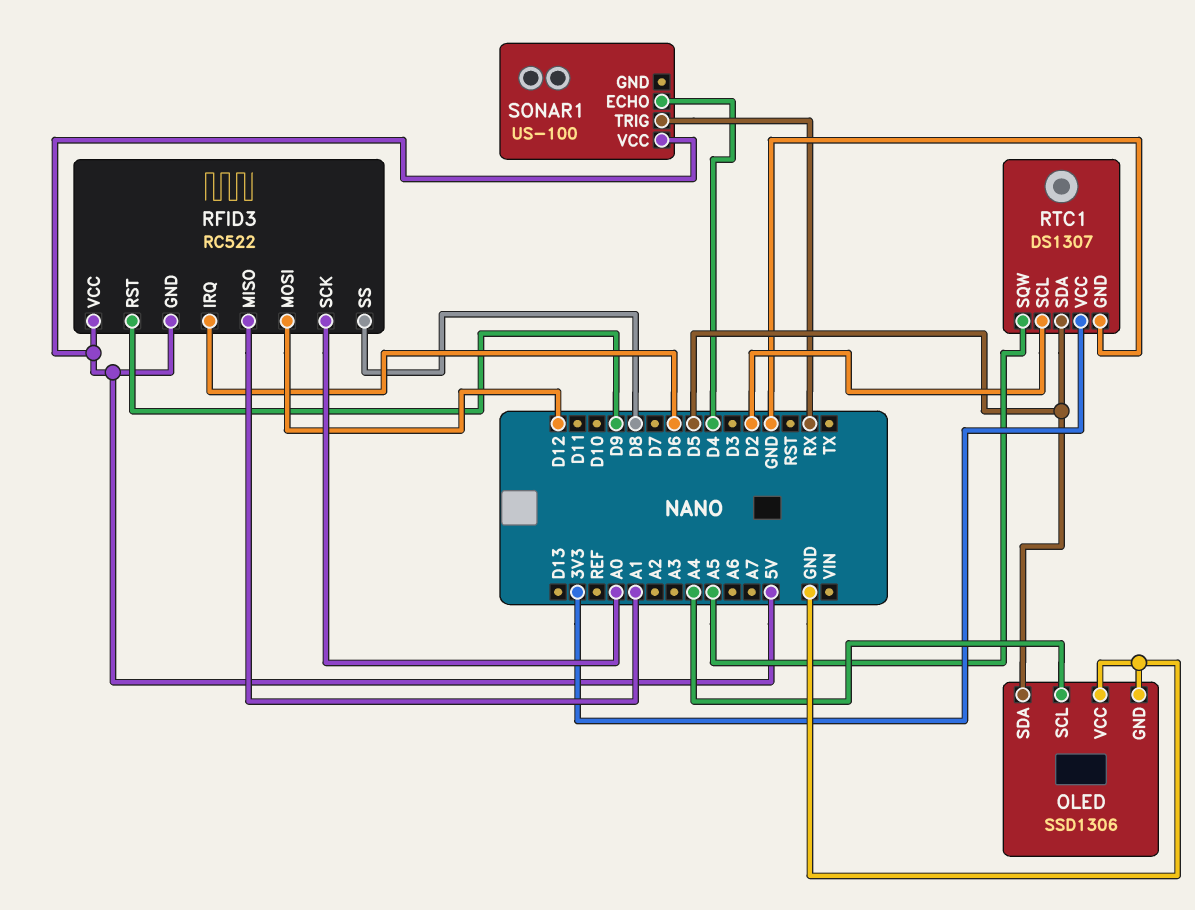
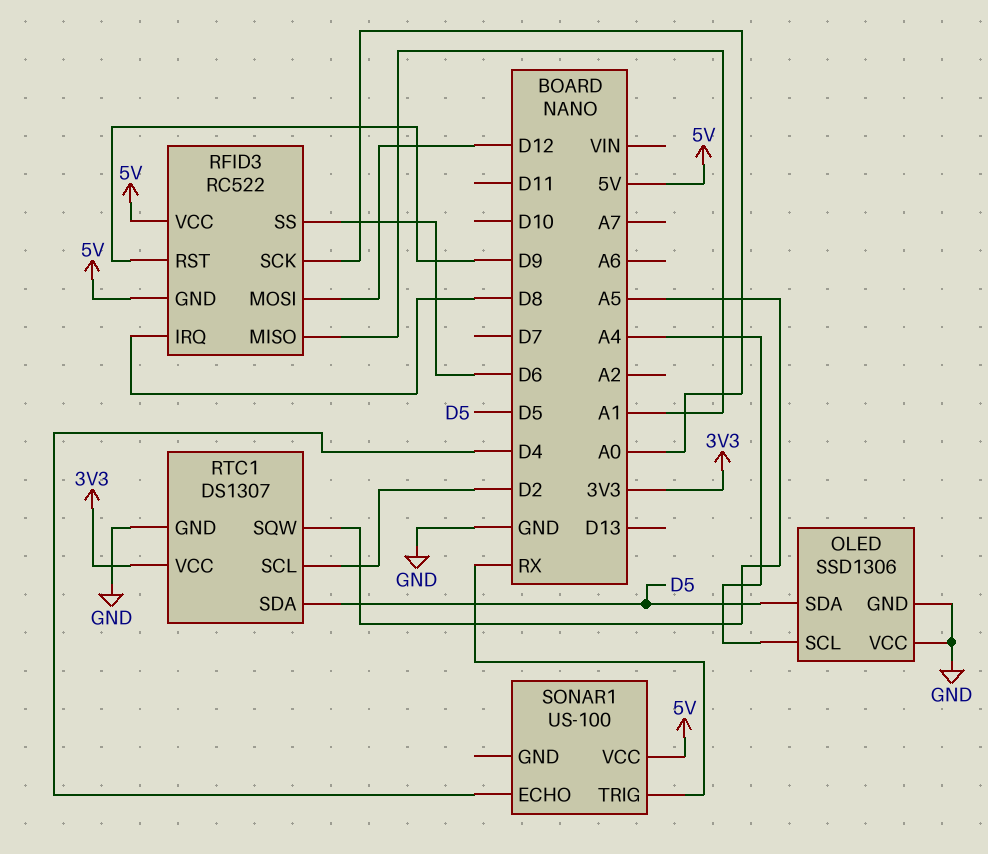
RFID3 pin IRQ: D6 -> D8
RFID3 pin SS: D8 -> D6

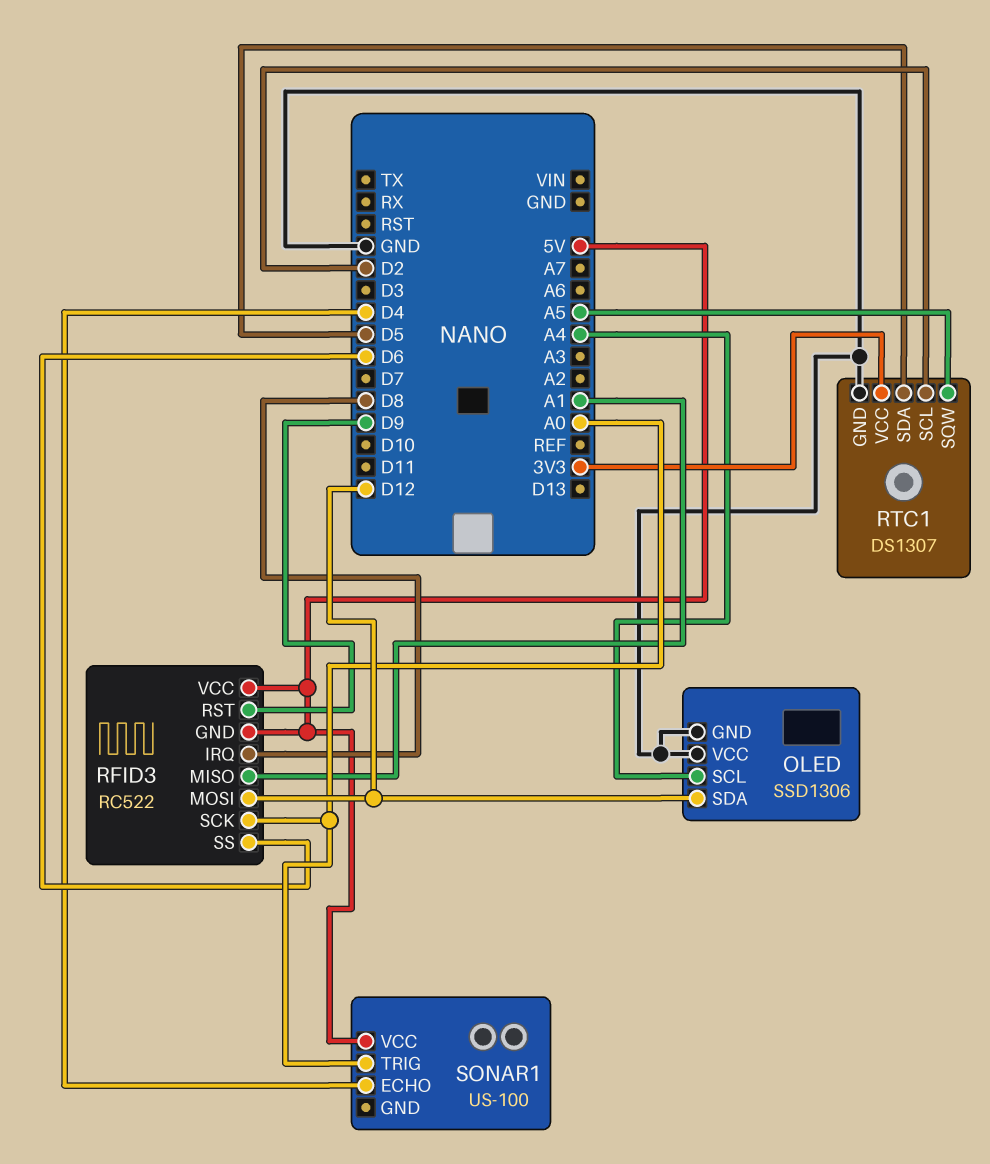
OLED pin SDA: D5 -> D12
SONAR1 pin TRIG: RX -> A0

